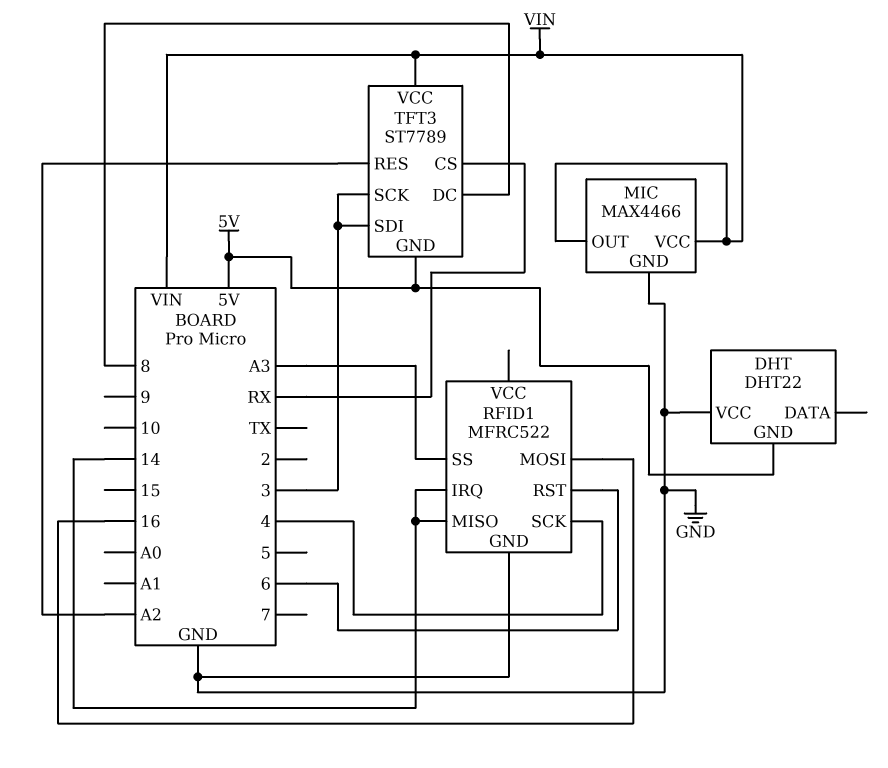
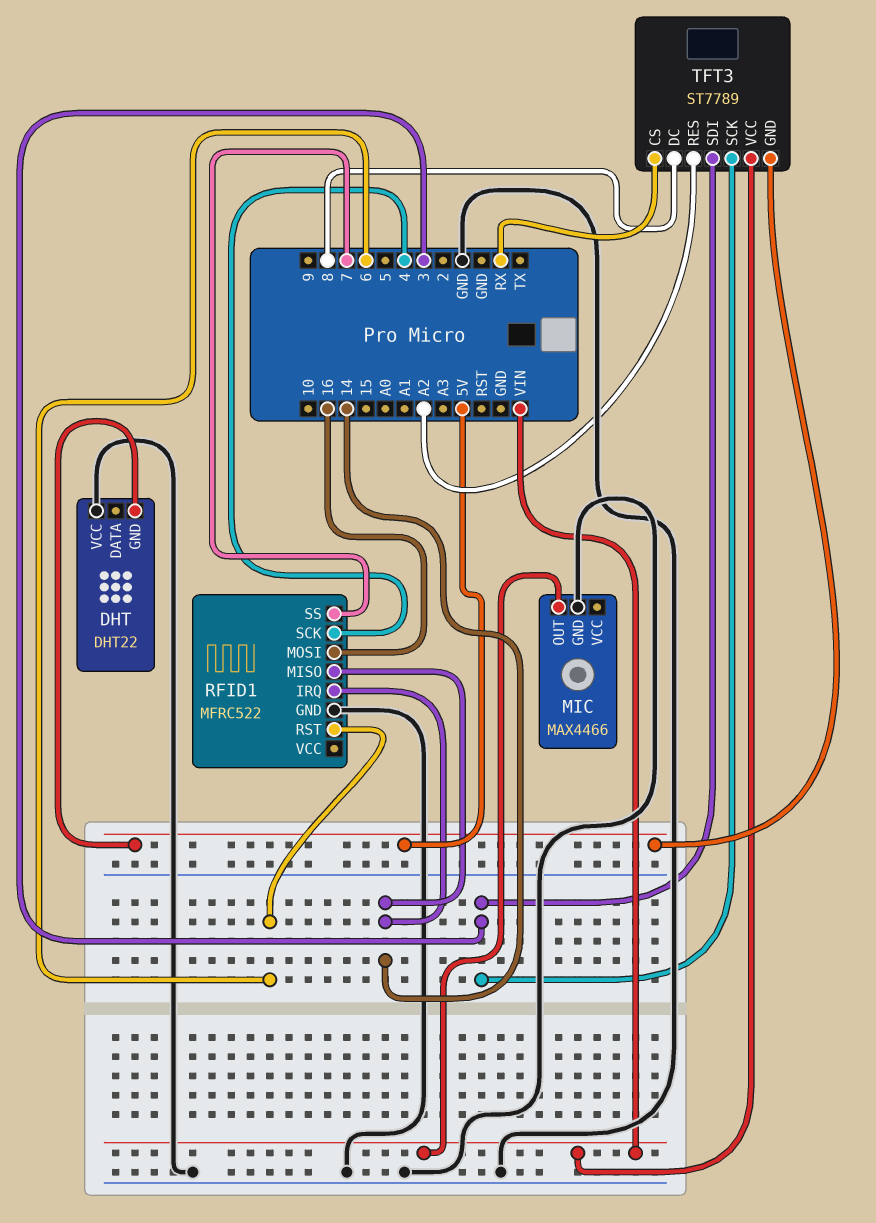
MIC pin VCC: VIN -> none
RFID1 pin SS: A3 -> 7

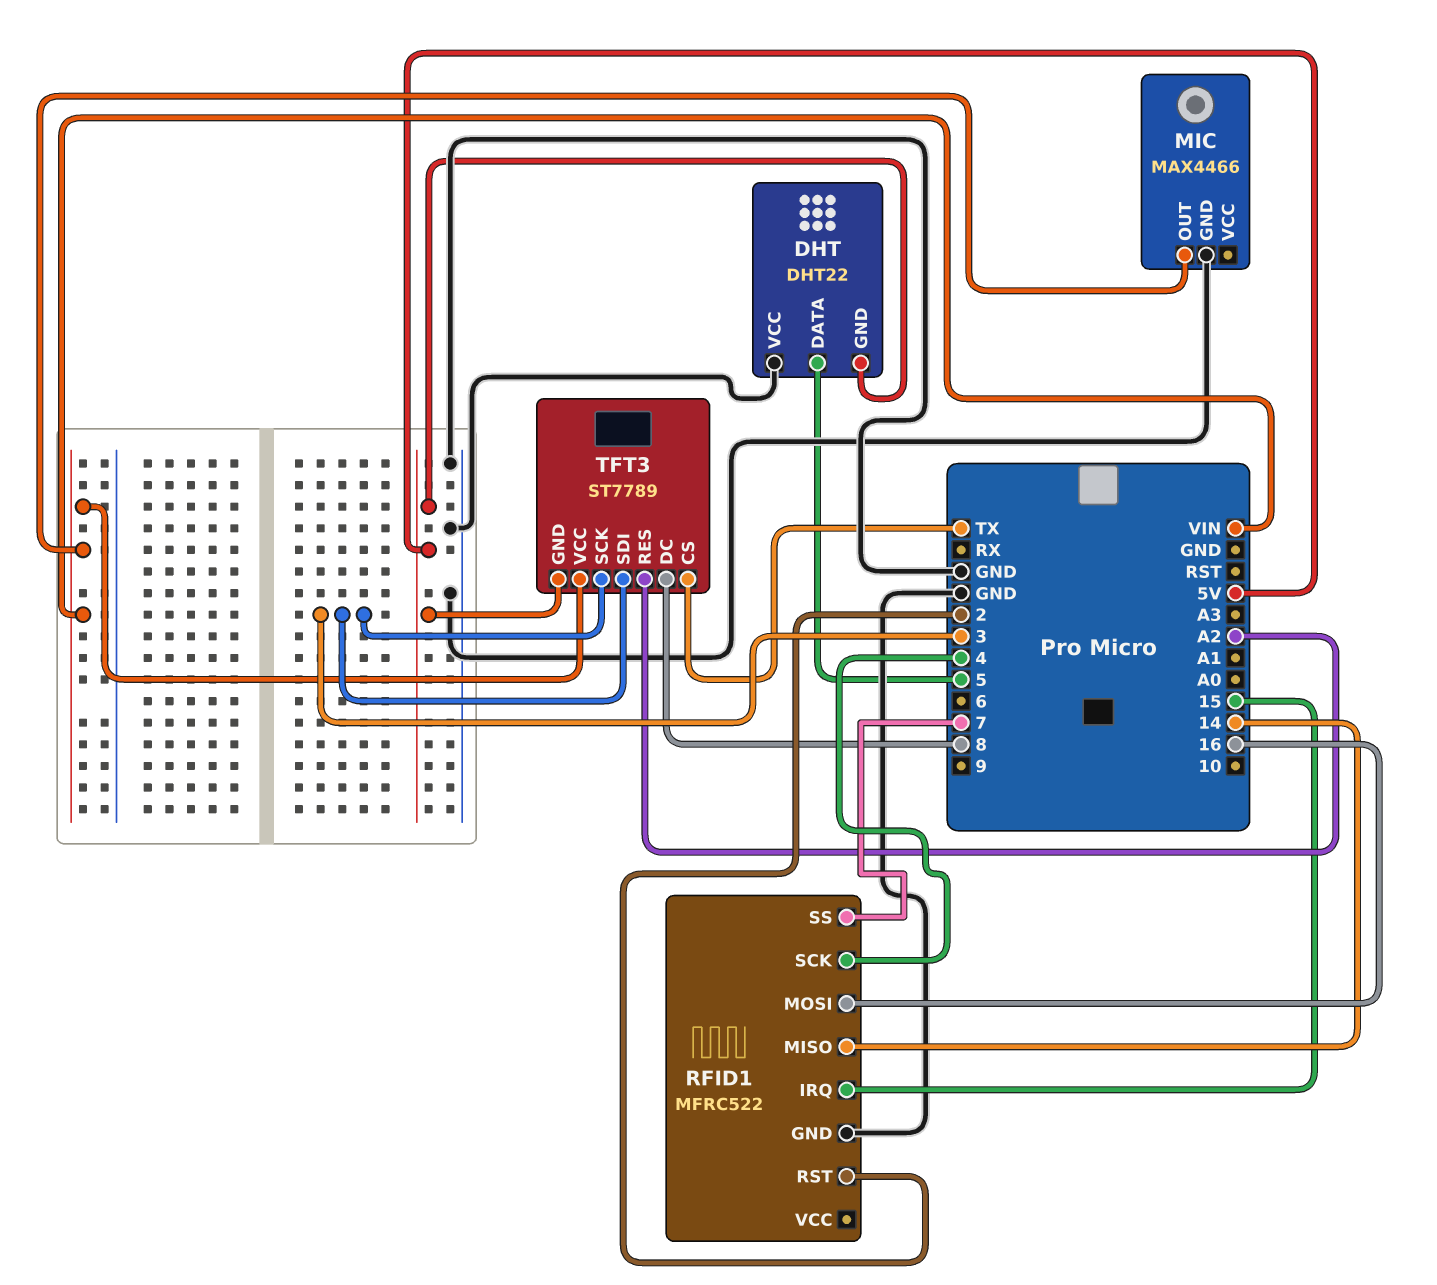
DHT pin DATA: none -> 5
RFID1 pin IRQ: 14 -> 15
RFID1 pin RST: 6 -> 2
TFT3 pin CS: RX -> TX

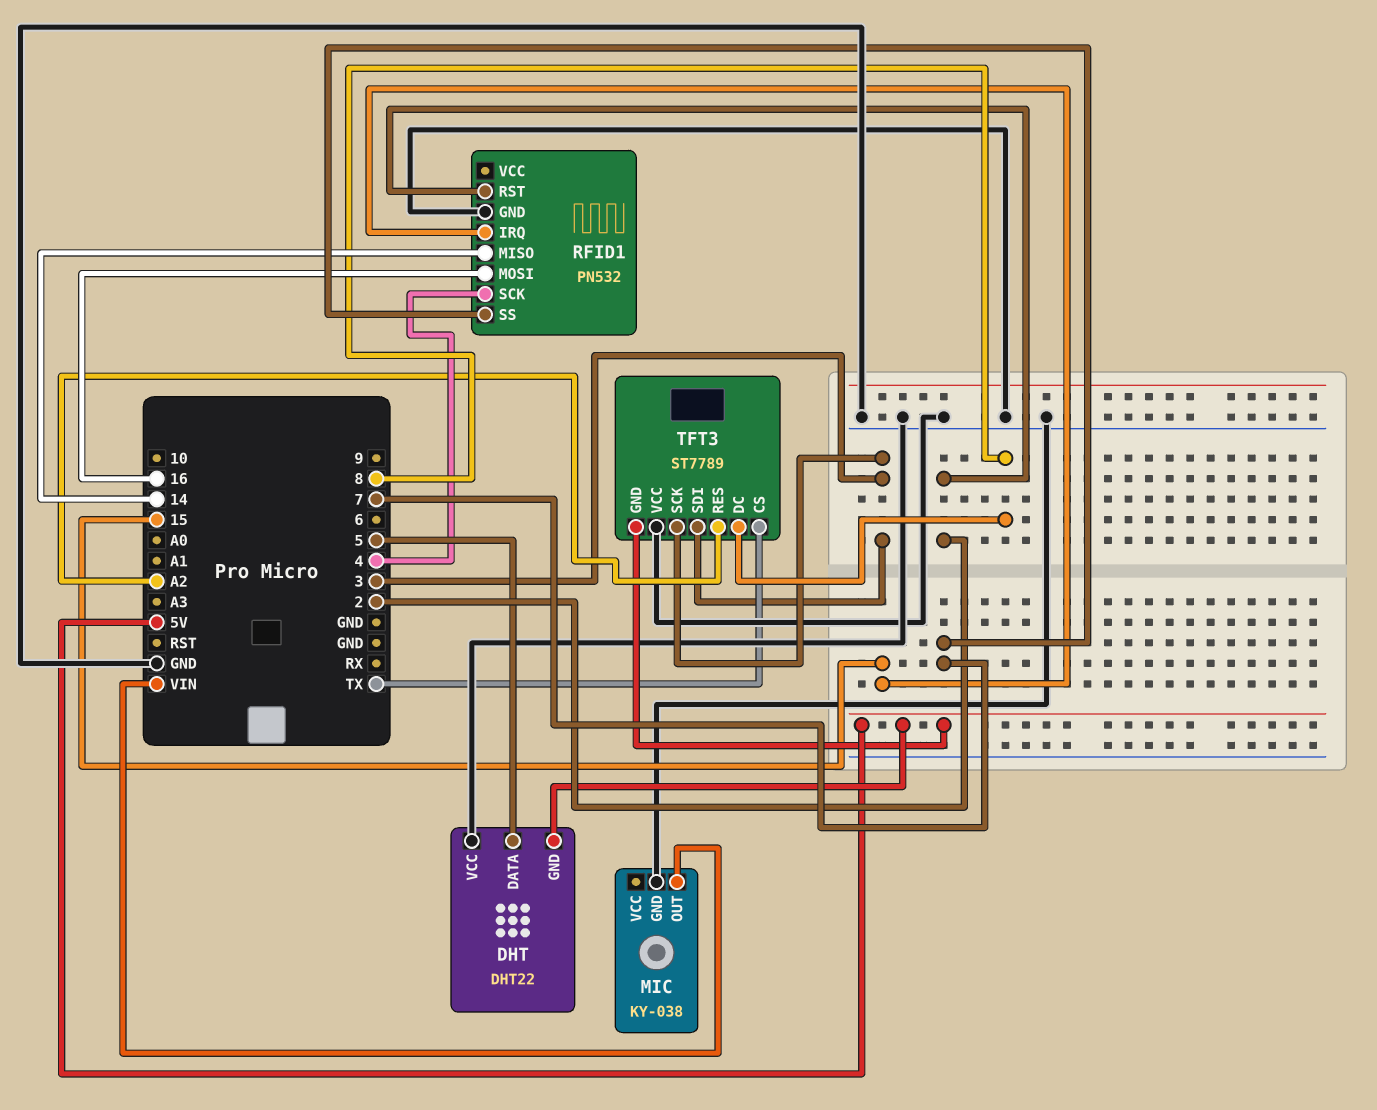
MIC: MAX4466 -> KY-038
RFID1: MFRC522 -> PN532
TFT3 pin VCC: VIN -> GND

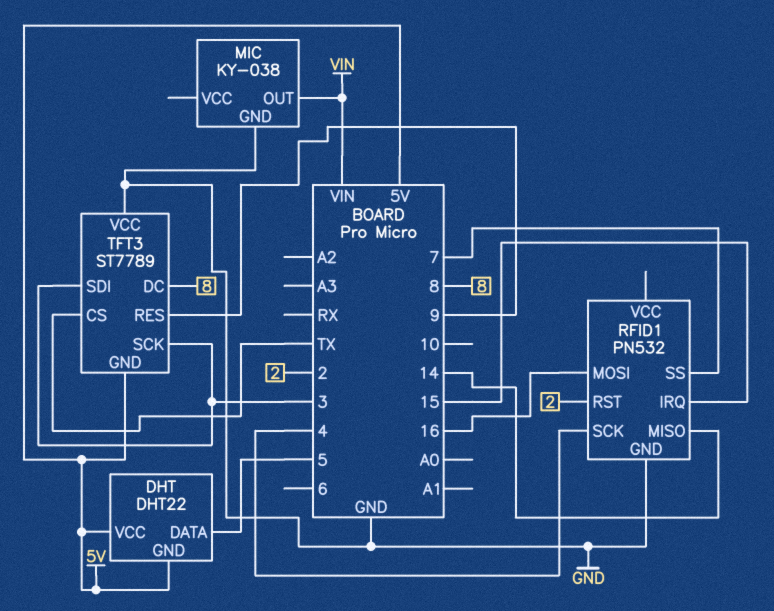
DHT pin VCC: GND -> 5V
TFT3 pin RES: A2 -> 9

